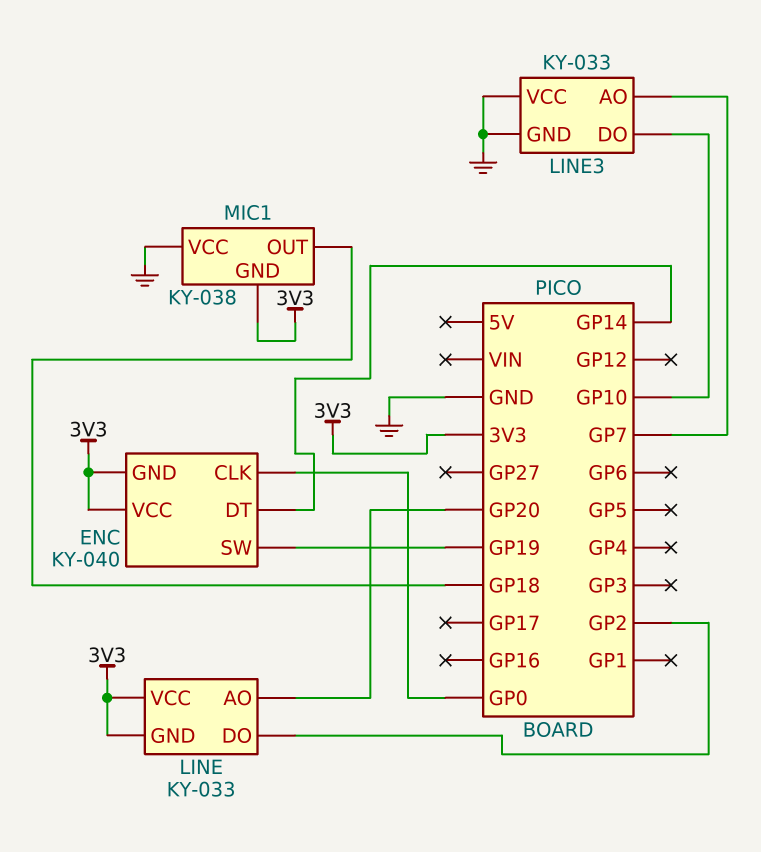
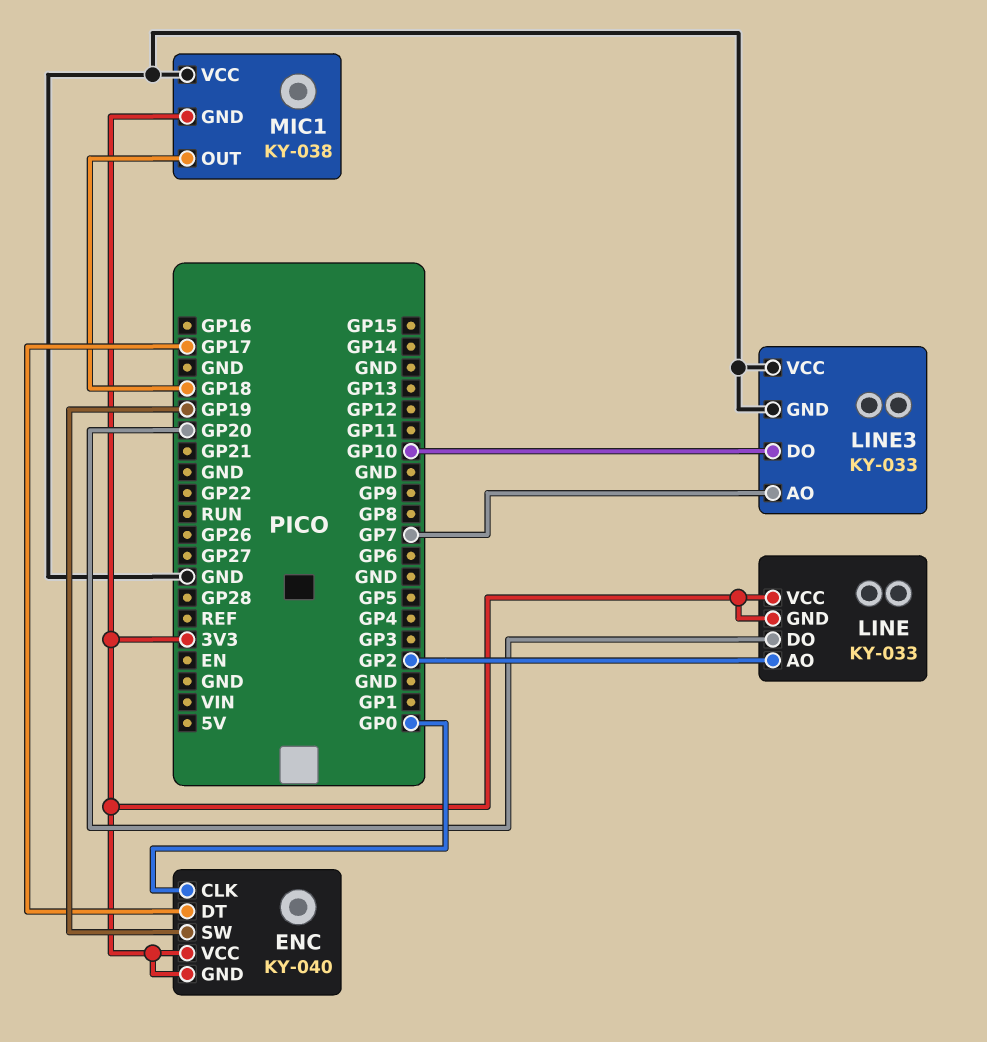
ENC pin DT: GP14 -> GP17
LINE pin AO: GP20 -> GP2
LINE pin DO: GP2 -> GP20

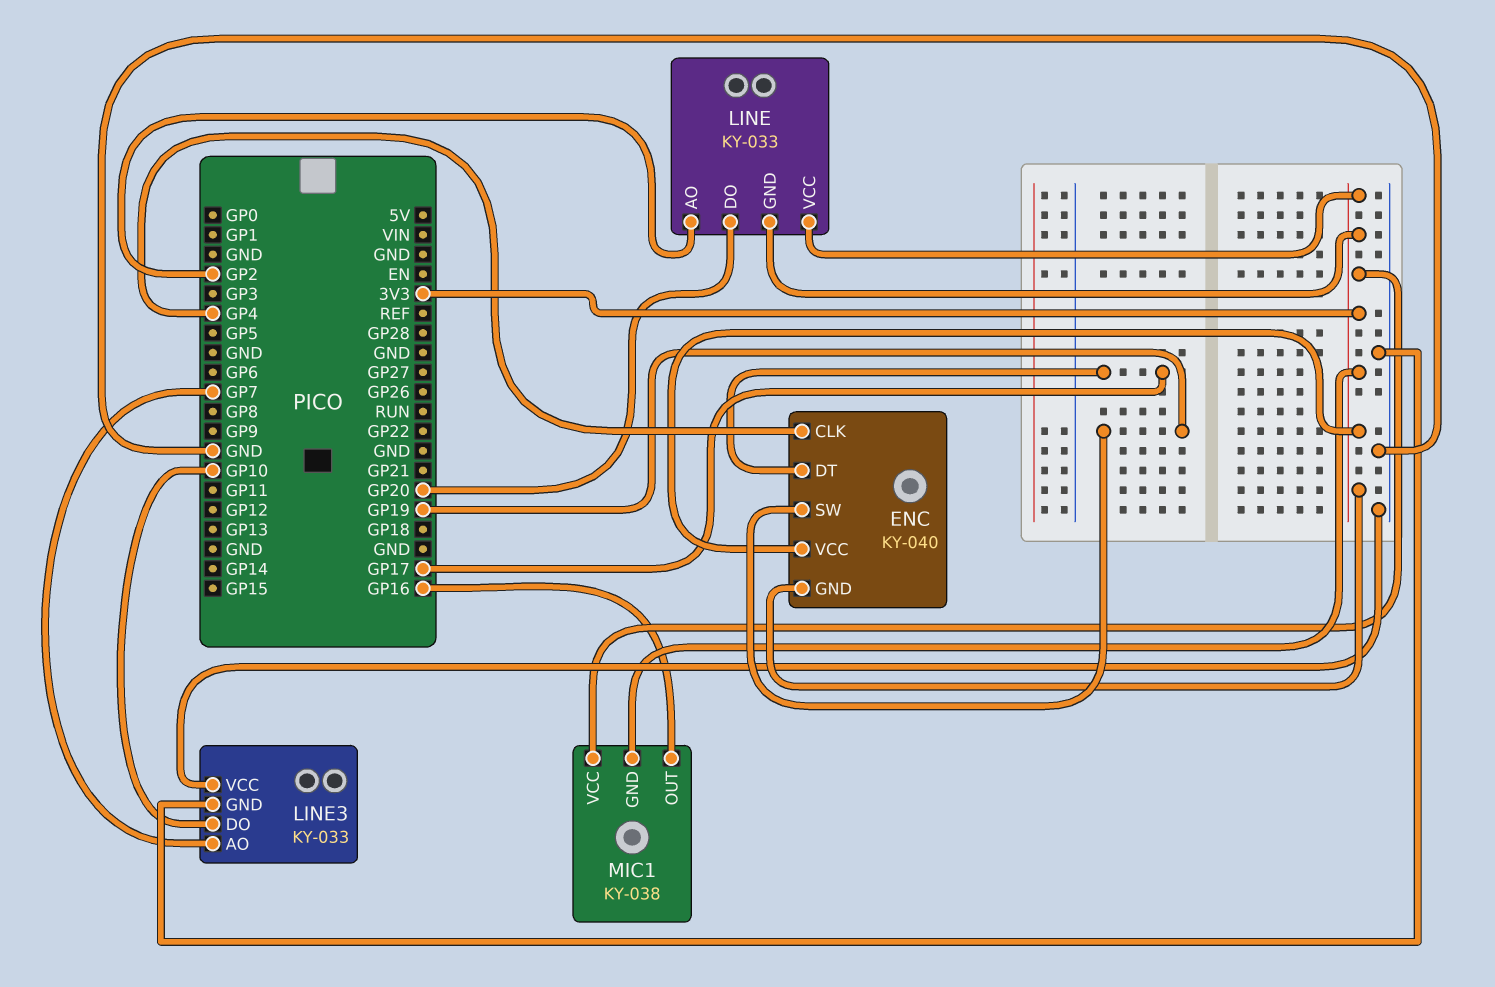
ENC pin CLK: GP0 -> GP4
MIC1 pin OUT: GP18 -> GP16
MIC1 pin VCC: GND -> 3V3

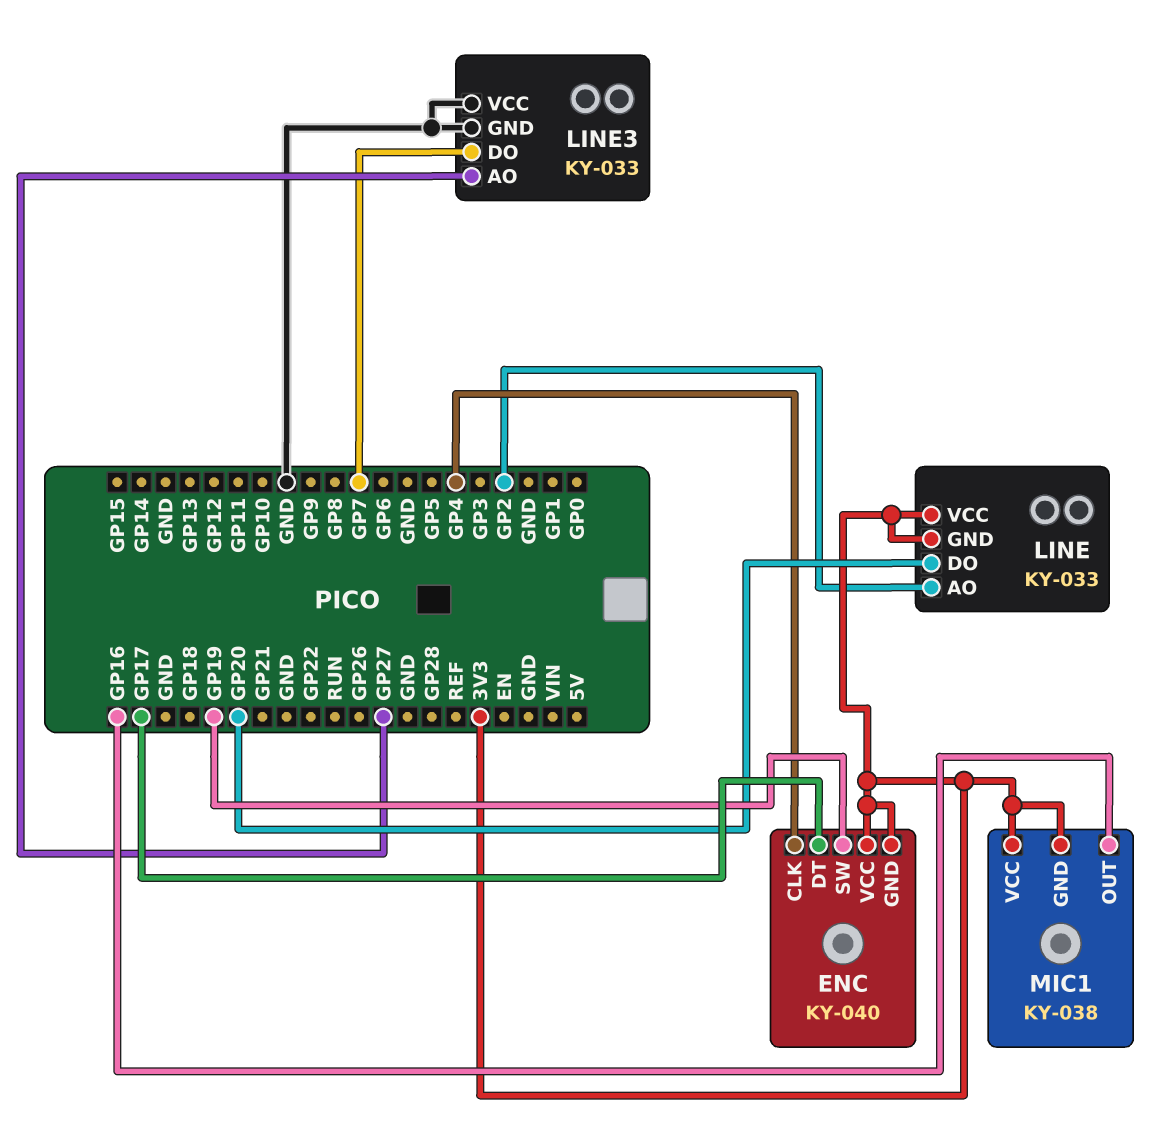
LINE3 pin AO: GP7 -> GP27
LINE3 pin DO: GP10 -> GP7

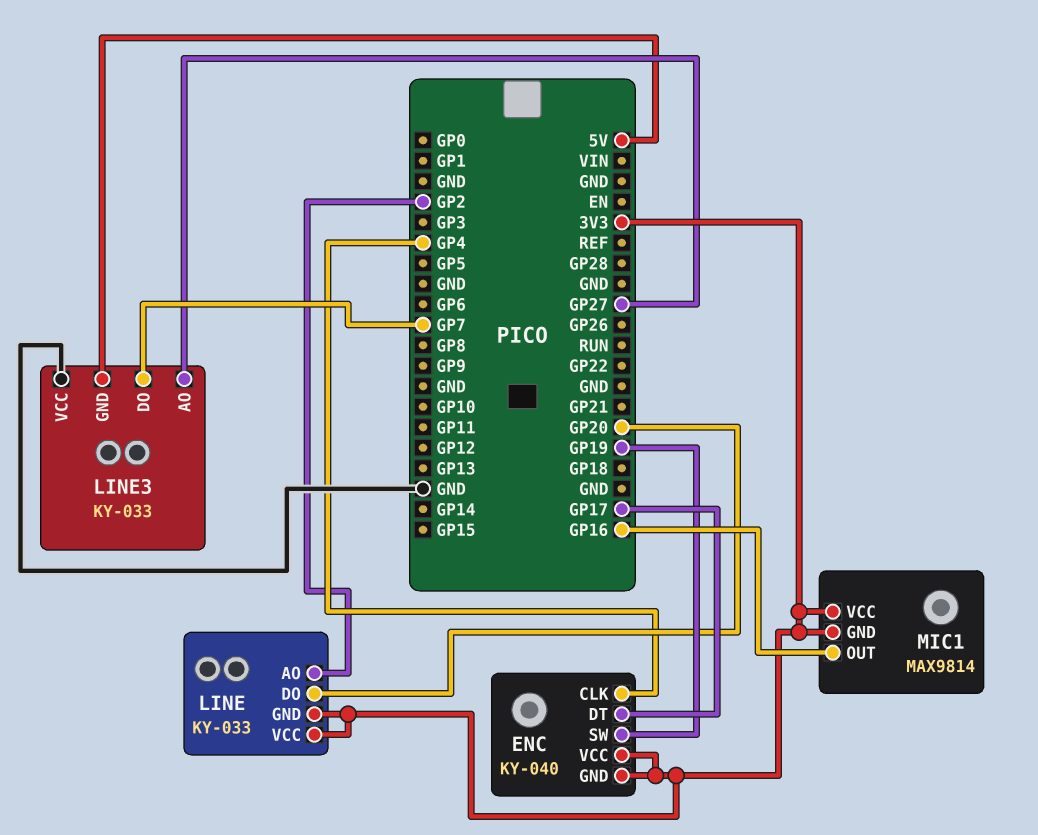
LINE3 pin GND: GND -> 5V
MIC1: KY-038 -> MAX9814

